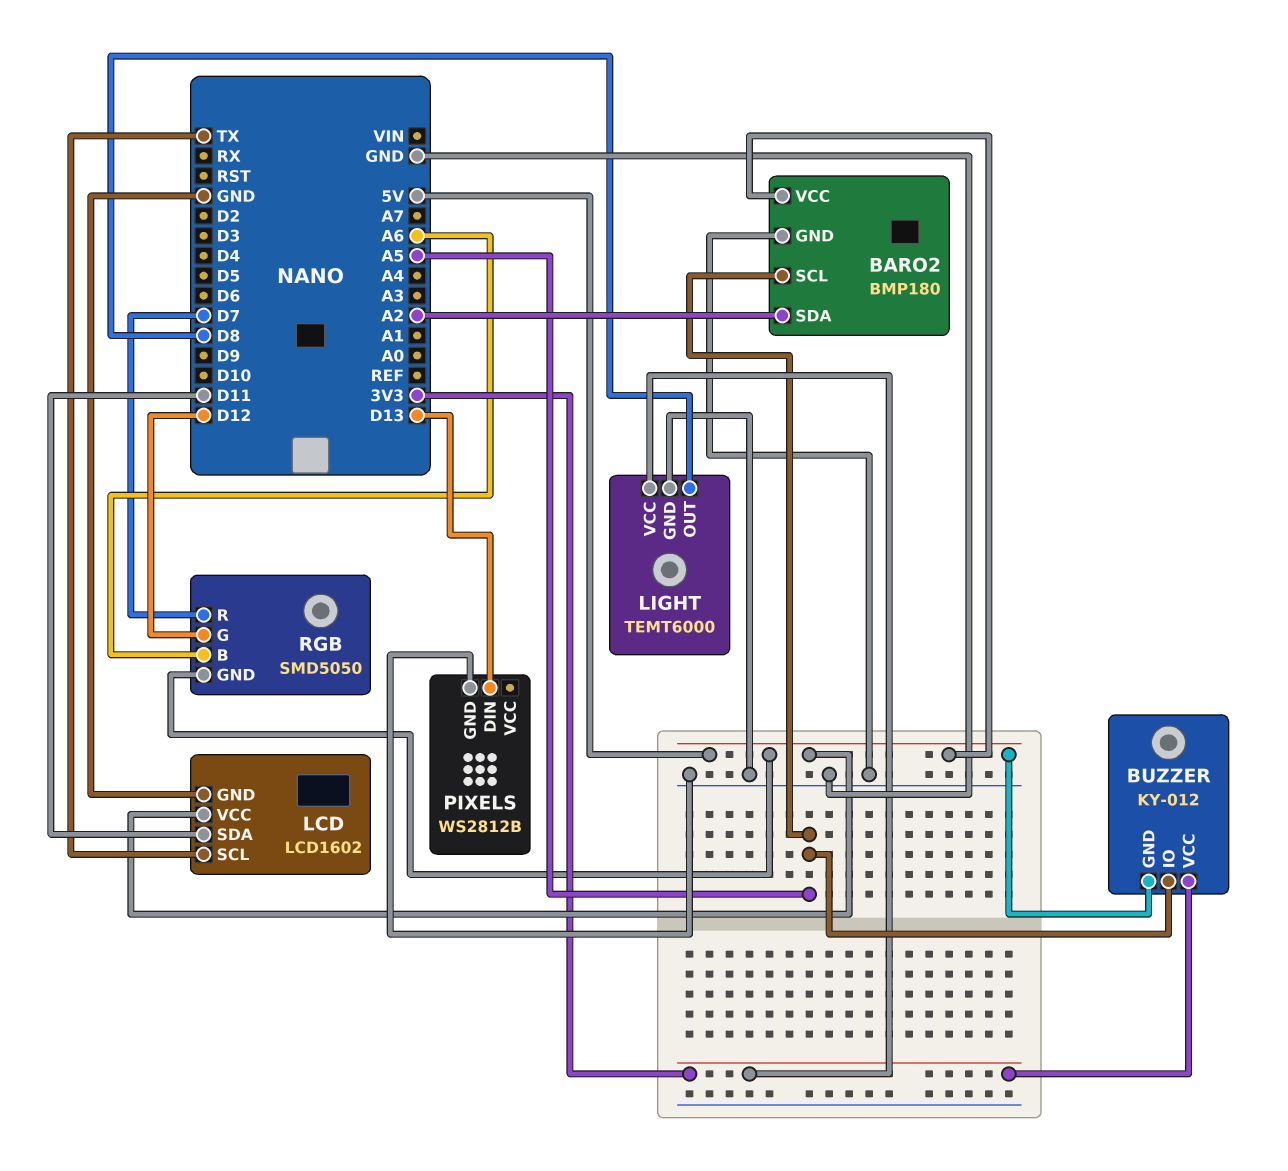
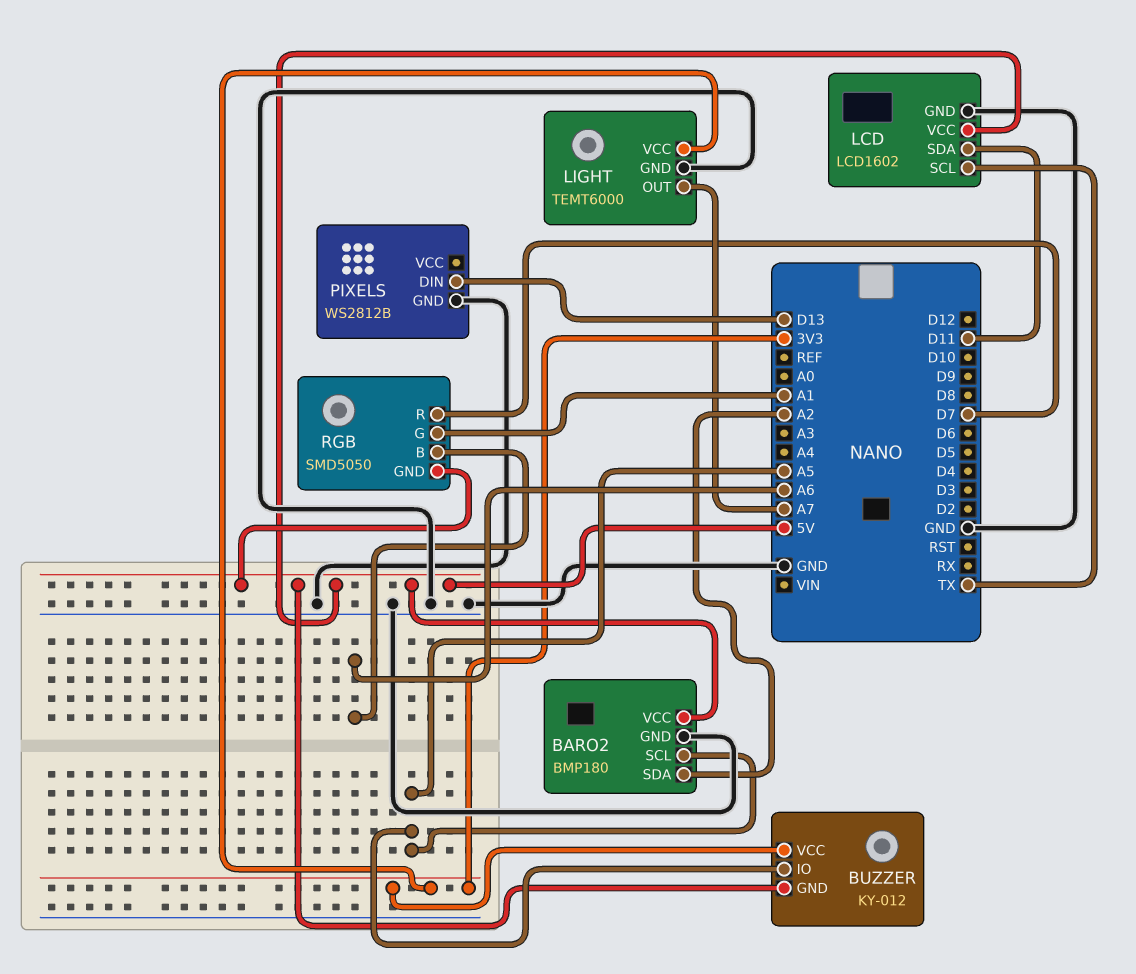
LIGHT pin OUT: D8 -> A7
RGB pin G: D12 -> A1

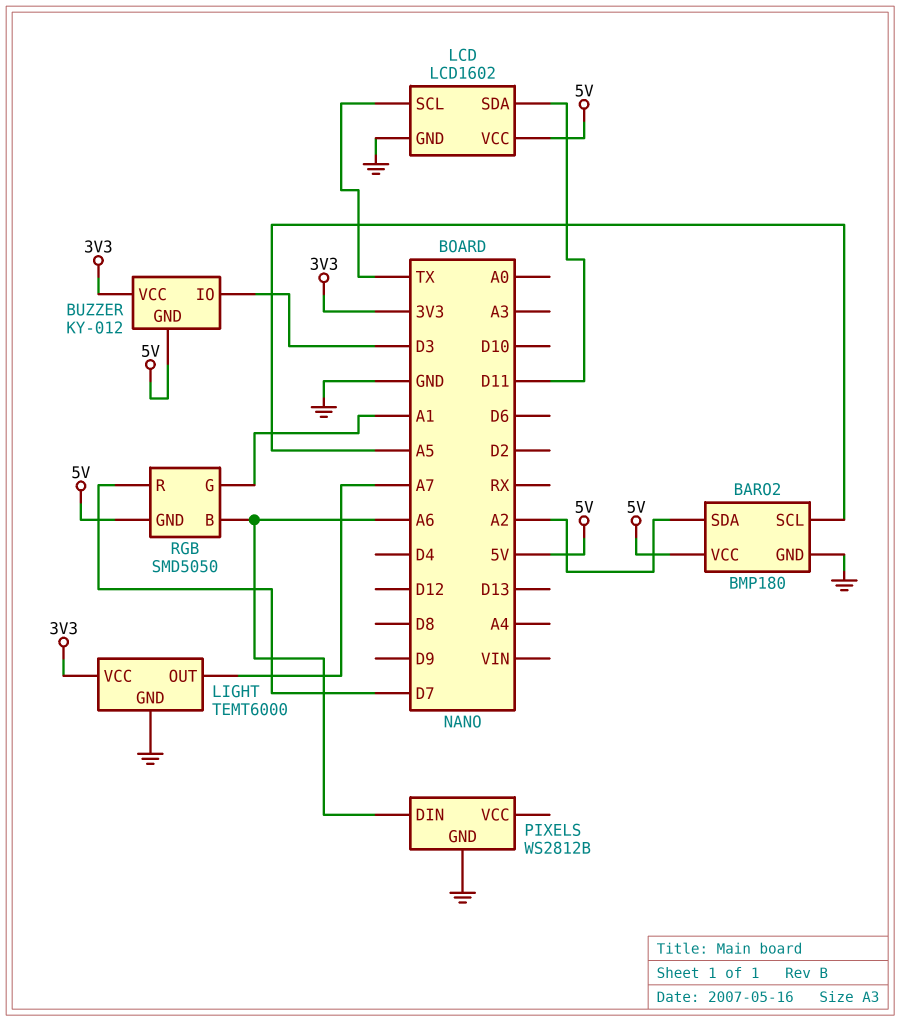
BUZZER pin IO: A5 -> D3
PIXELS pin DIN: D13 -> A6

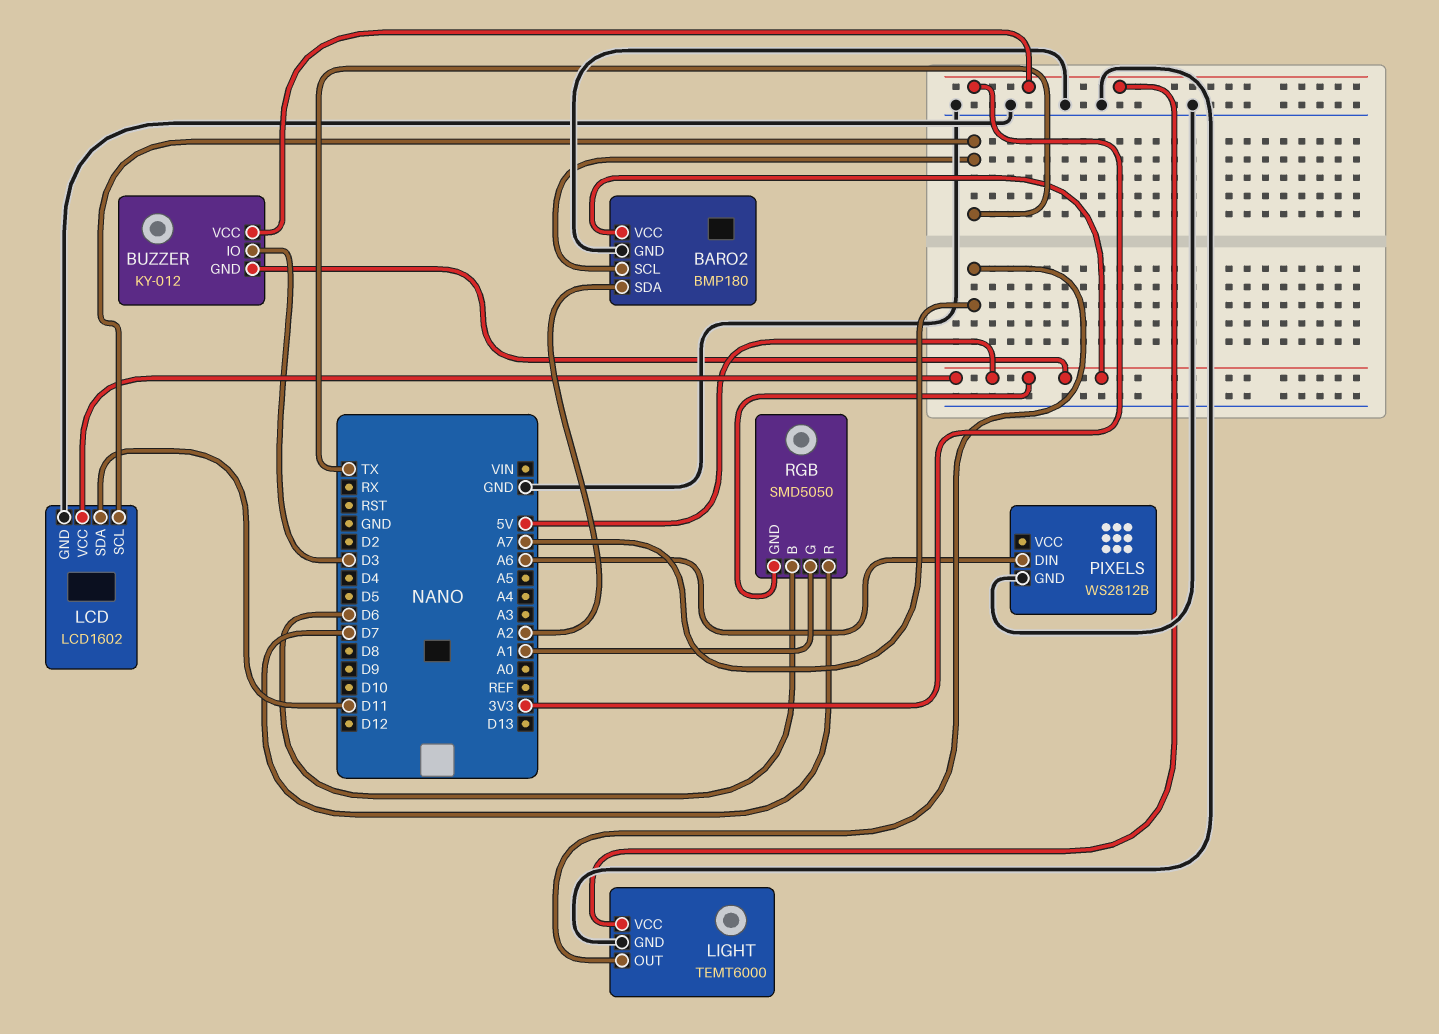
BARO2 pin SCL: A5 -> TX
RGB pin B: A6 -> D6

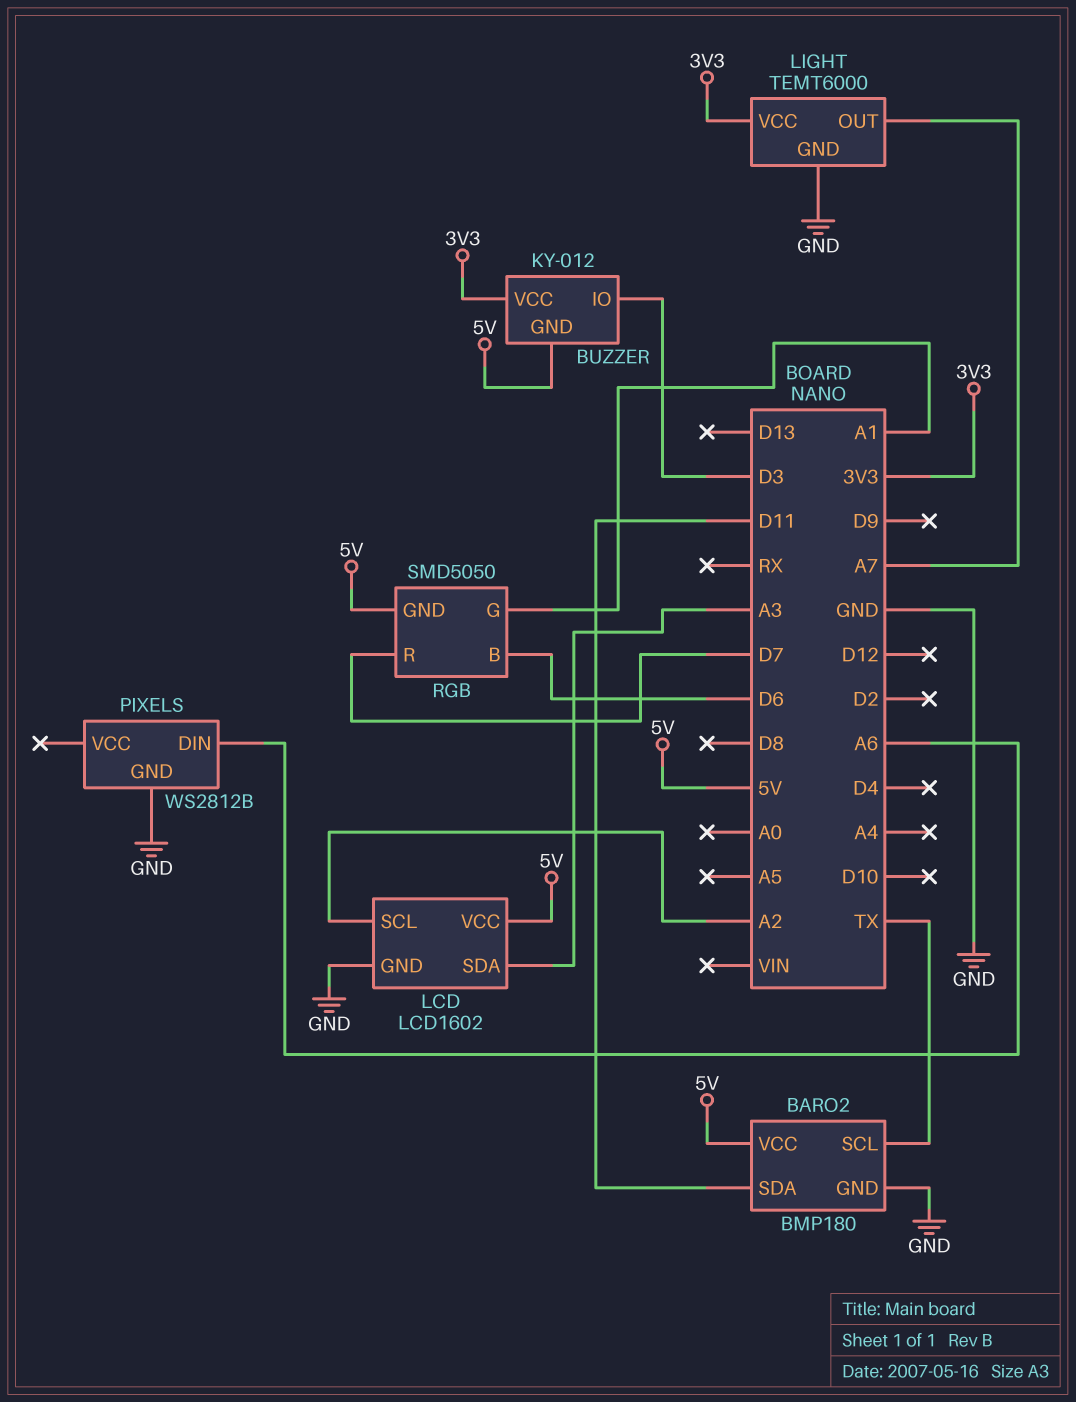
BARO2 pin SDA: A2 -> D11
LCD pin SCL: TX -> A2
LCD pin SDA: D11 -> A3

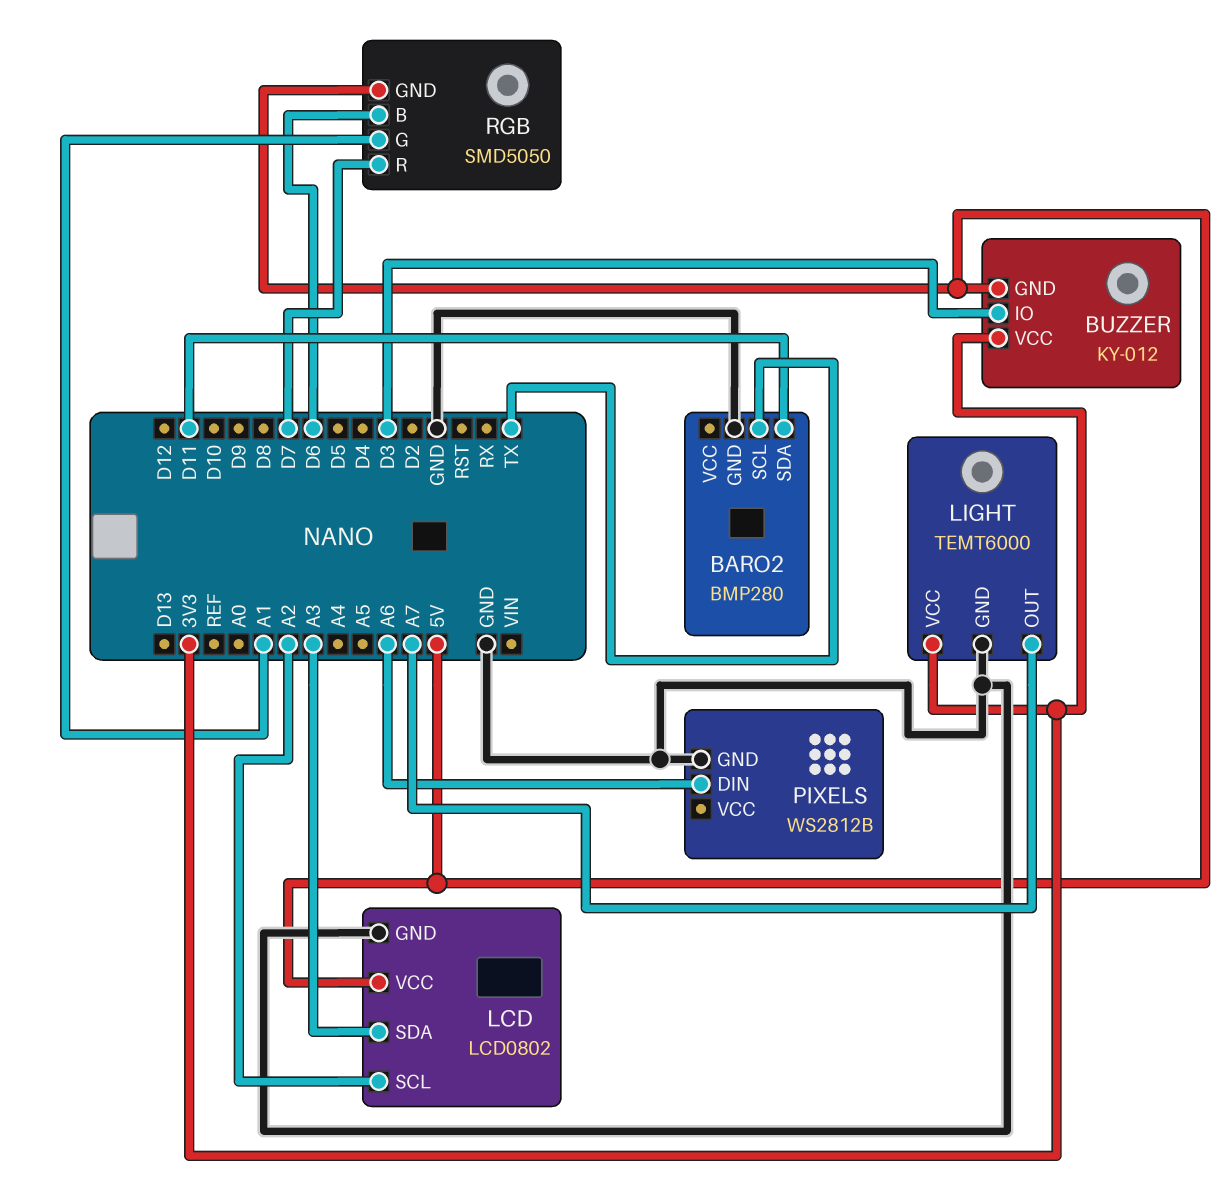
BARO2: BMP180 -> BMP280
BARO2 pin VCC: 5V -> none
LCD: LCD1602 -> LCD0802

